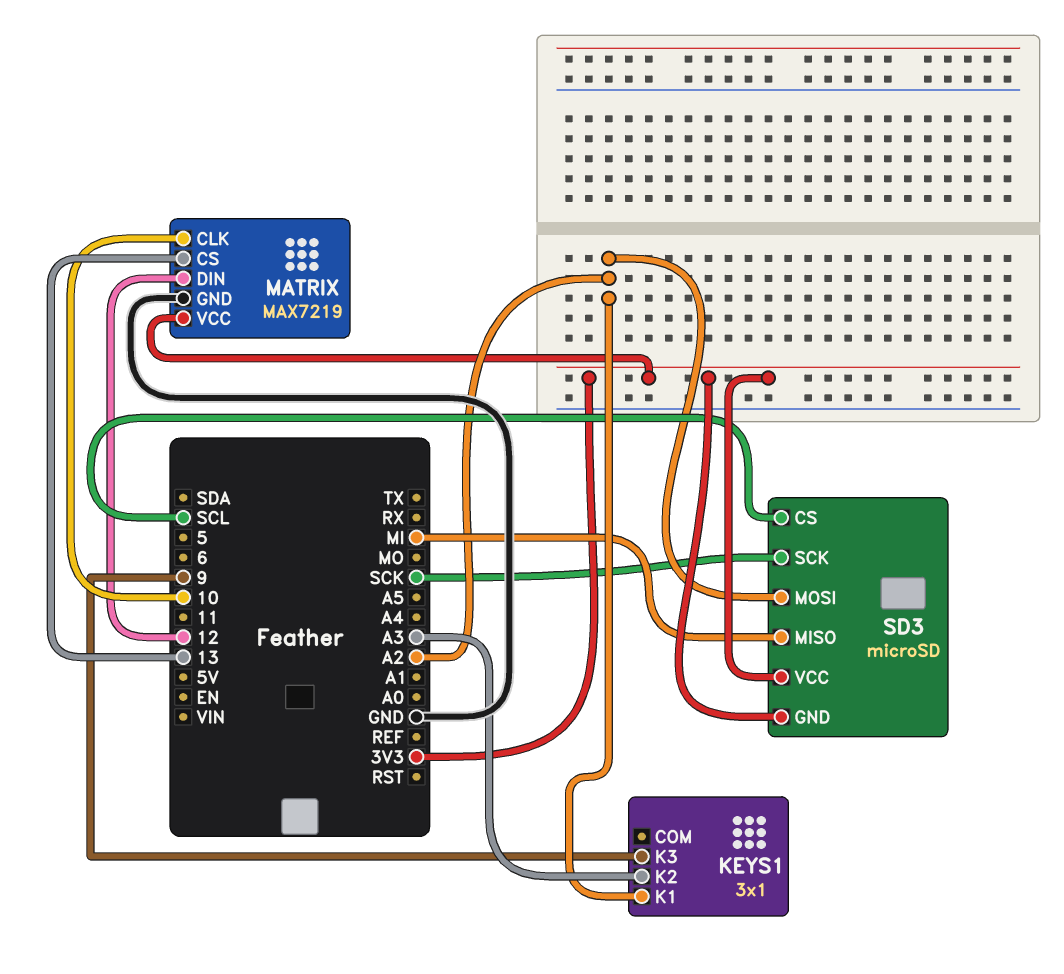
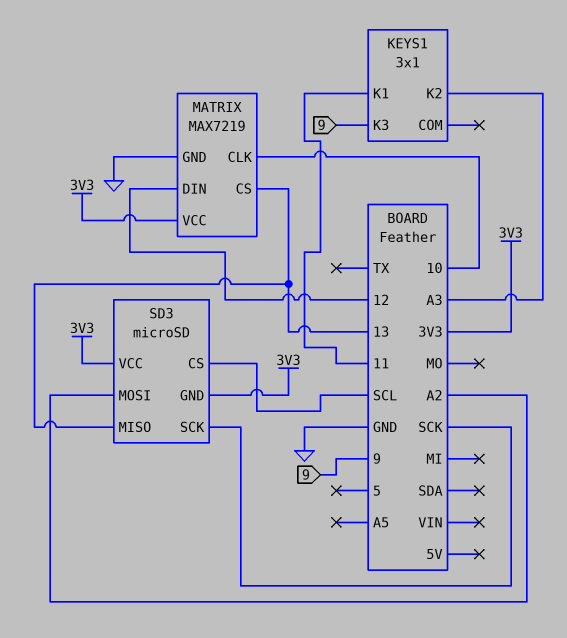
KEYS1 pin K1: A2 -> 11
SD3 pin MISO: MI -> 13

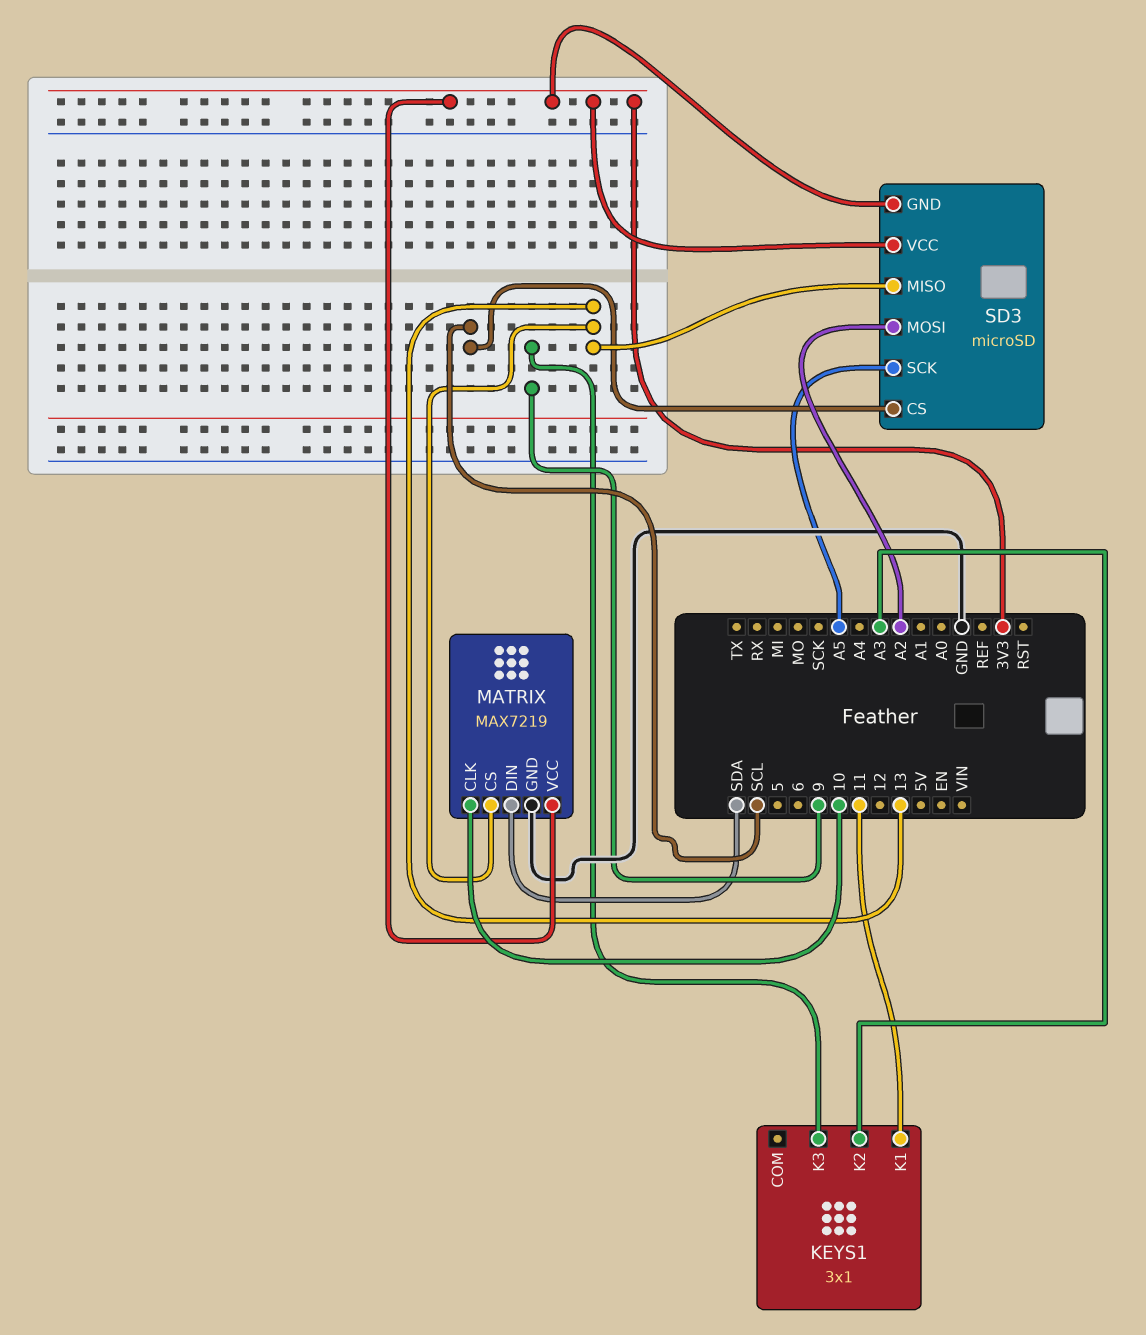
MATRIX pin DIN: 12 -> SDA
SD3 pin SCK: SCK -> A5

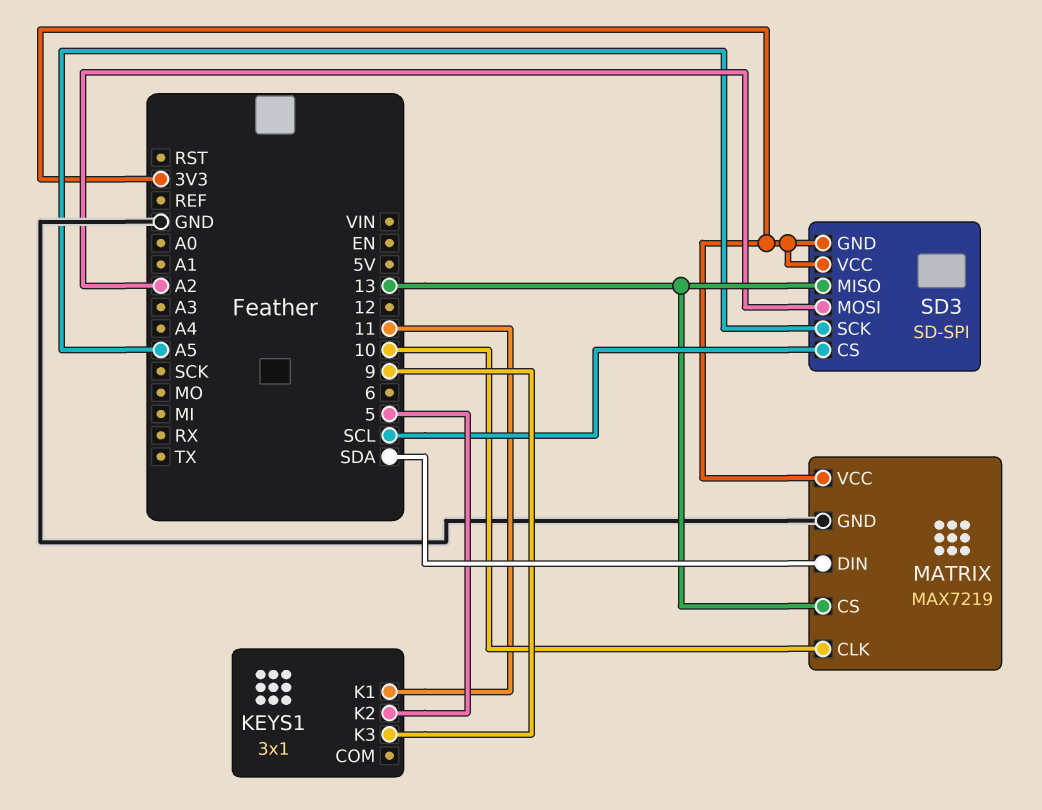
KEYS1 pin K2: A3 -> 5
SD3: microSD -> SD-SPI

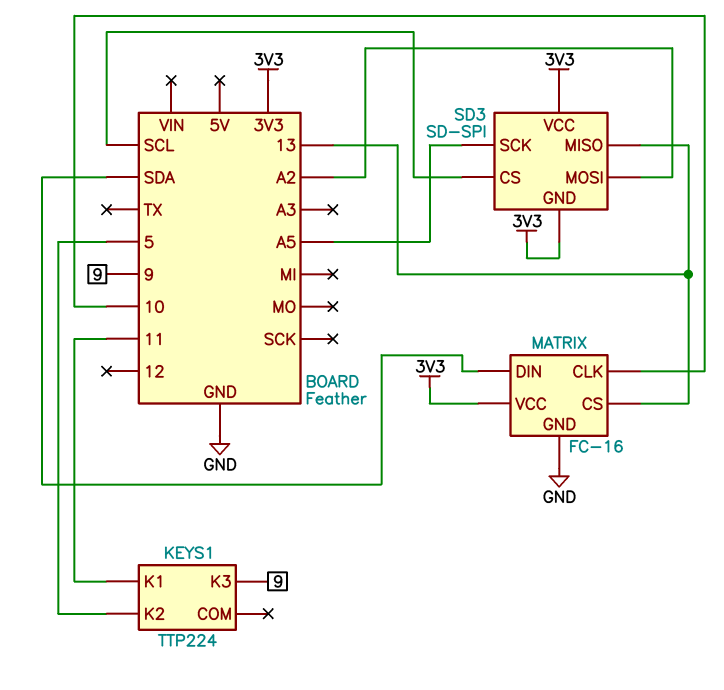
KEYS1: 3x1 -> TTP224
MATRIX: MAX7219 -> FC-16

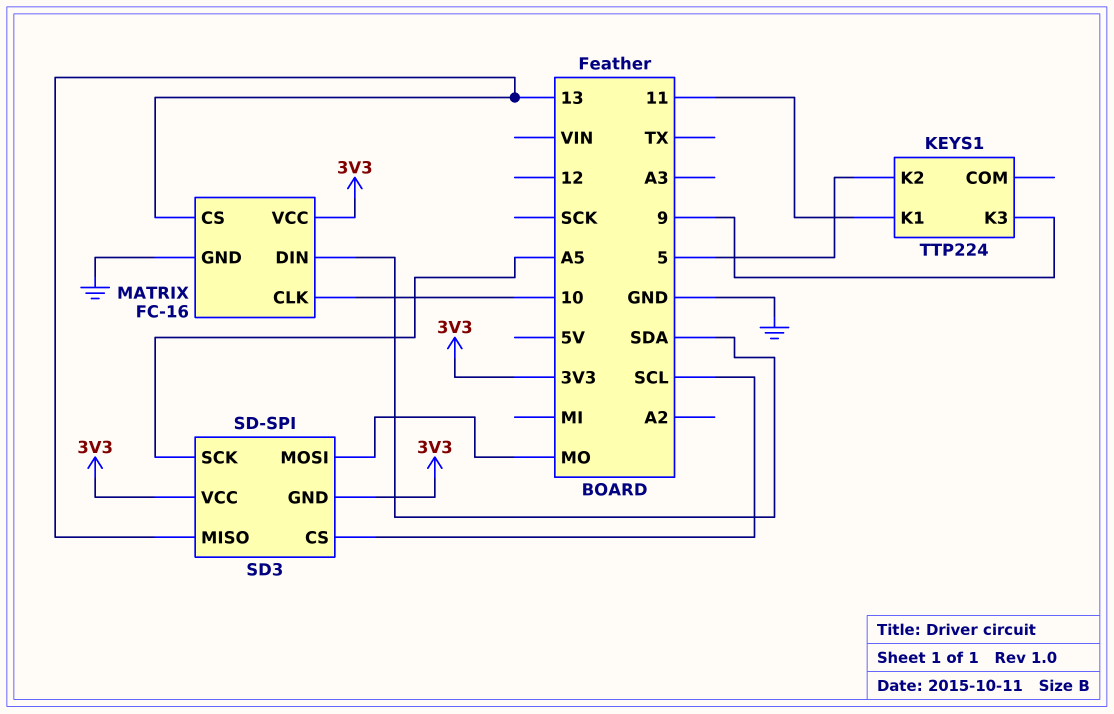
SD3 pin MOSI: A2 -> MO

